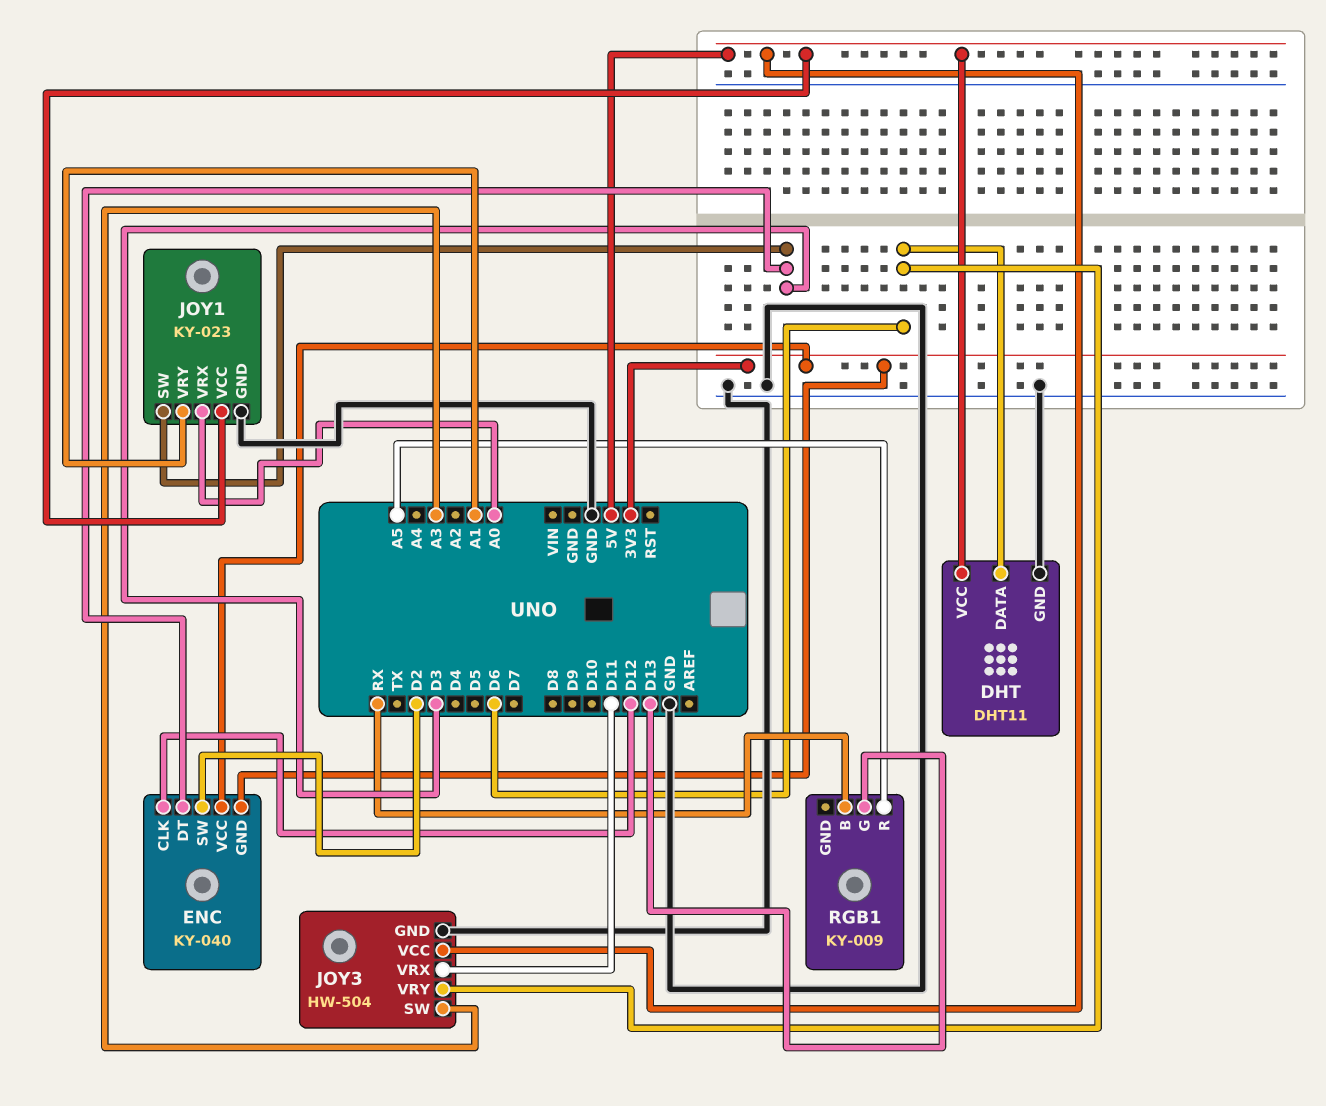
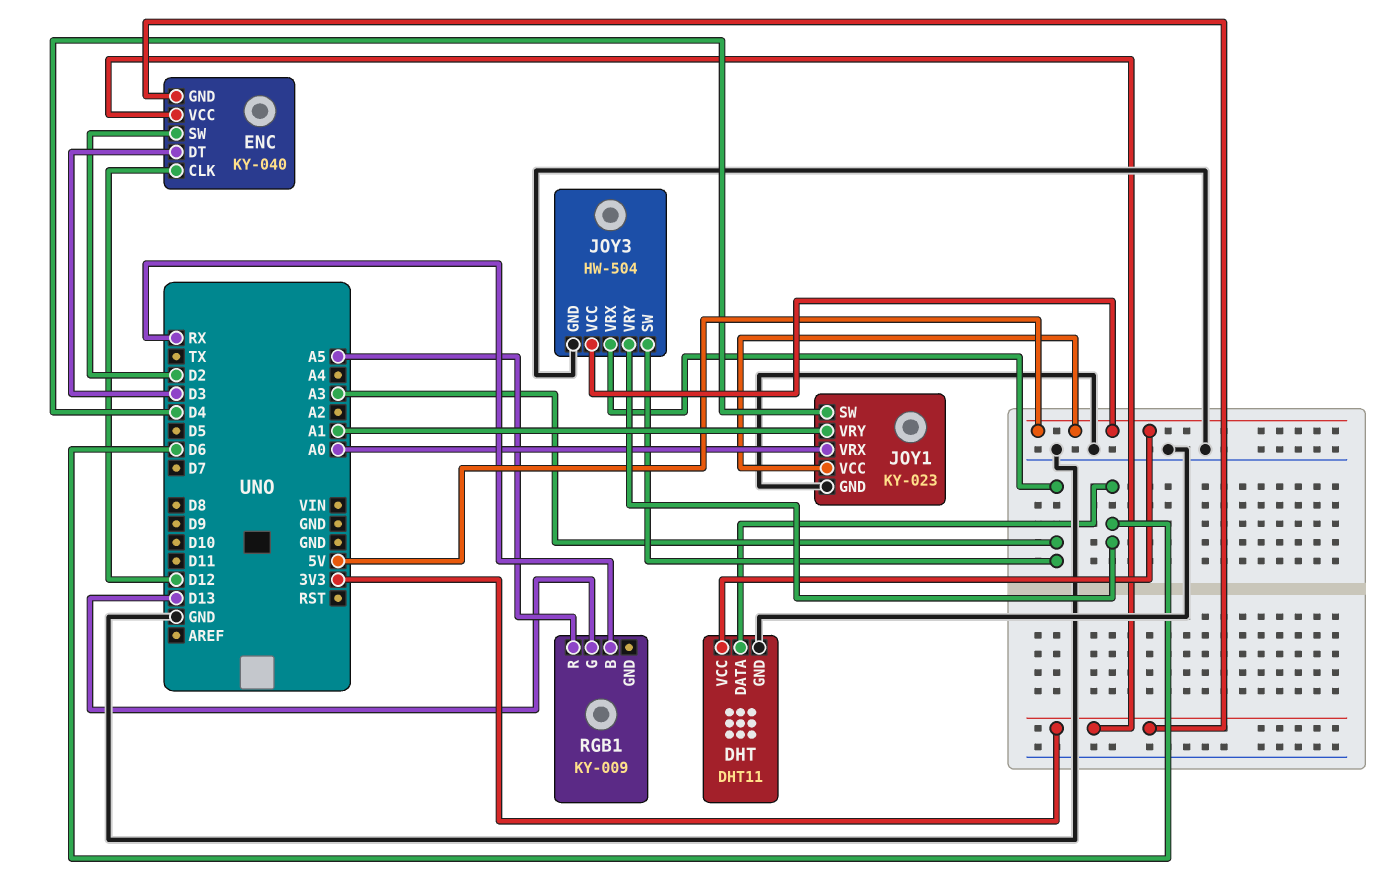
JOY1 pin SW: D3 -> D4
JOY3 pin VRX: D11 -> A3

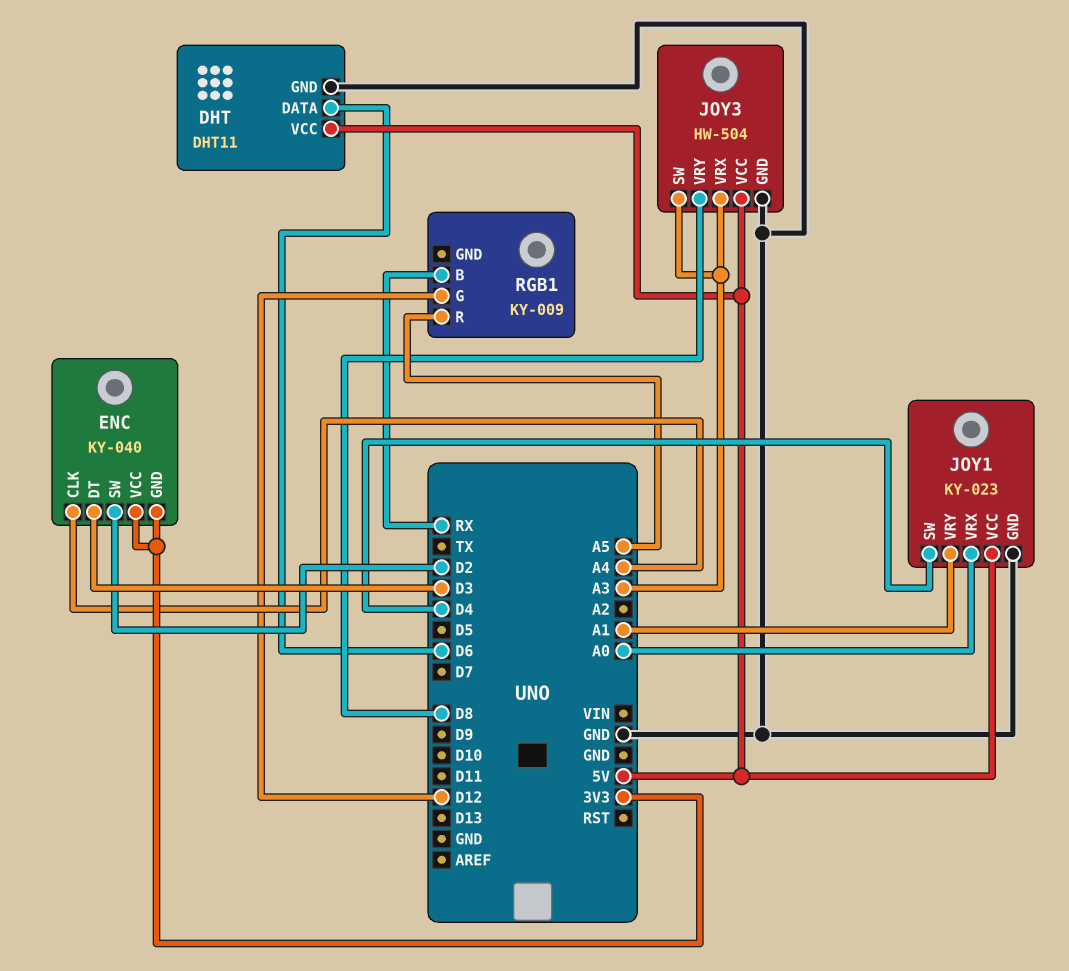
ENC pin CLK: D12 -> A4
JOY3 pin VRY: D6 -> D8
RGB1 pin G: D13 -> D12

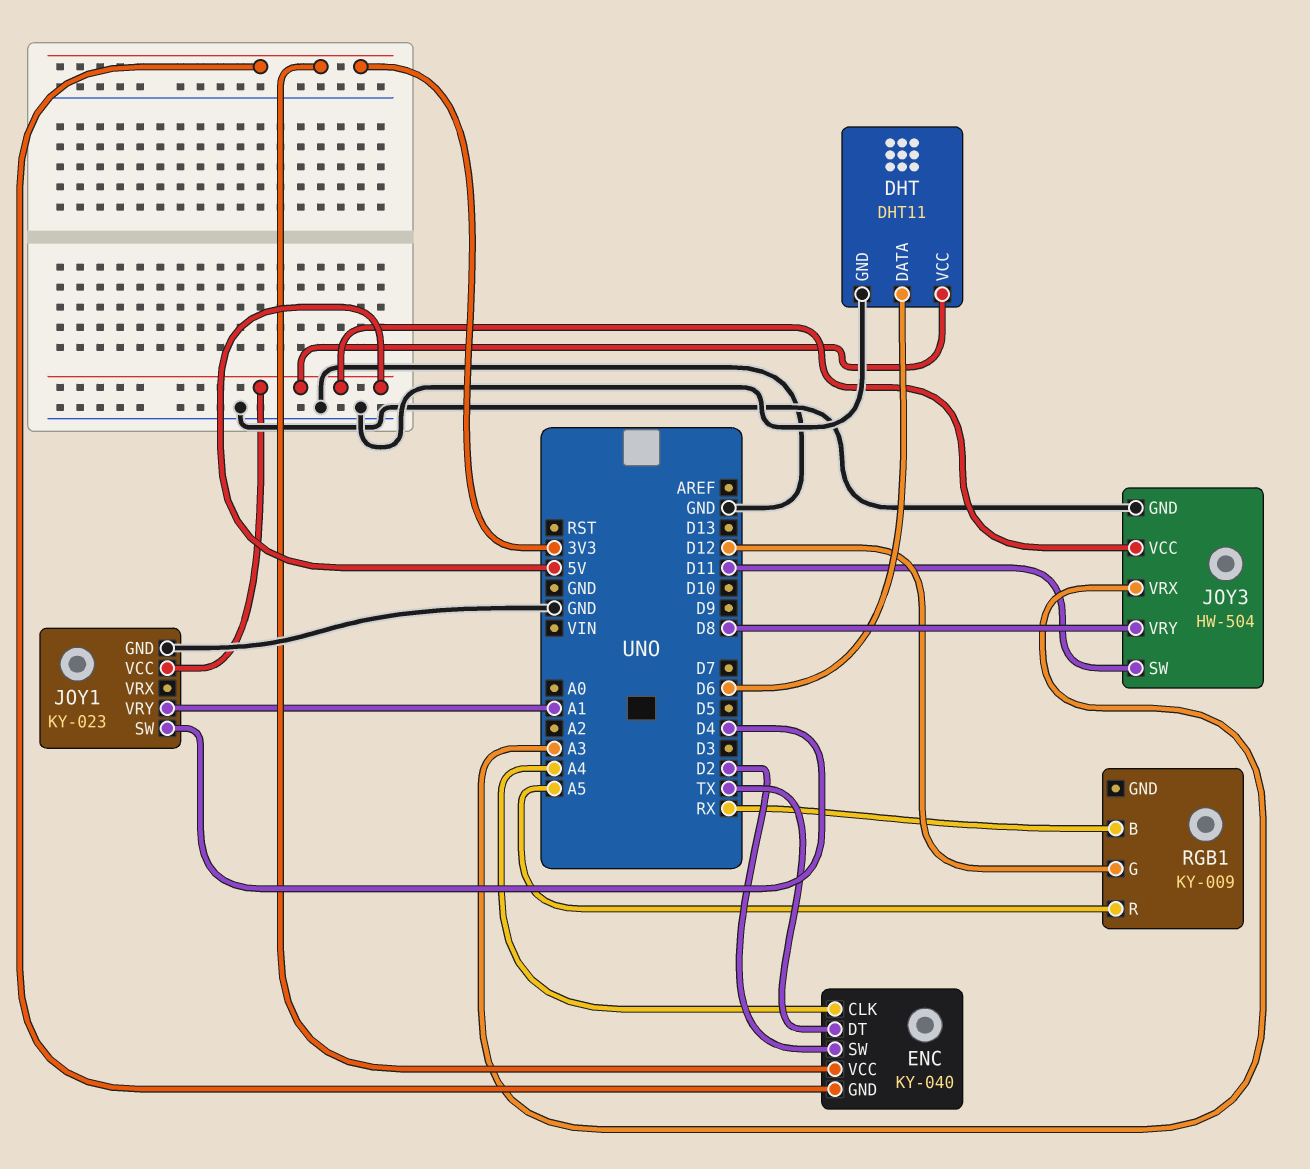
ENC pin DT: D3 -> TX
JOY1 pin VRX: A0 -> none
JOY3 pin SW: A3 -> D11

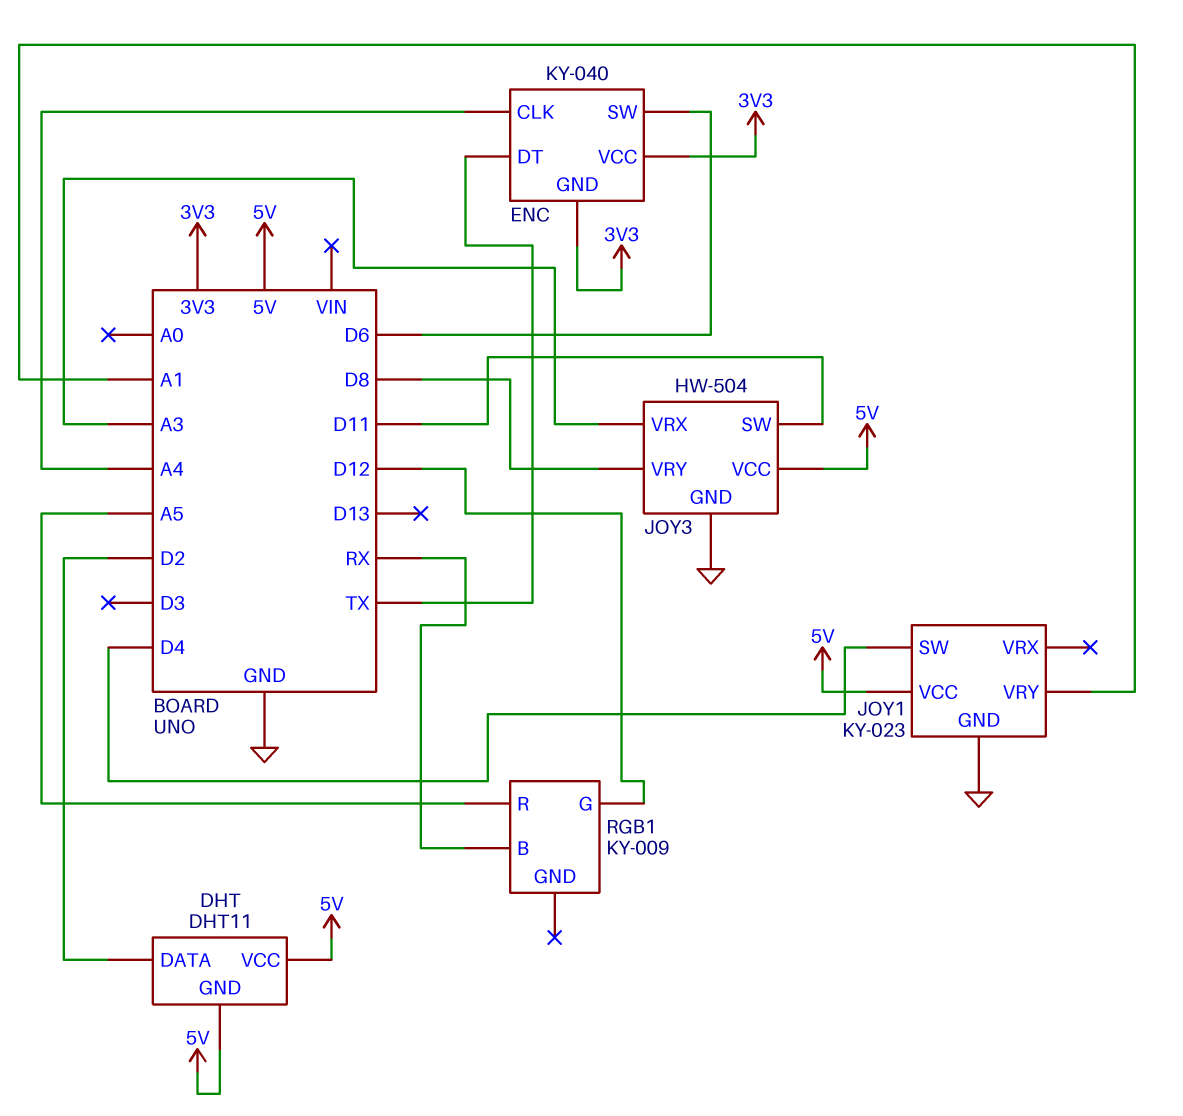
DHT pin DATA: D6 -> D2
DHT pin GND: GND -> 5V
ENC pin SW: D2 -> D6

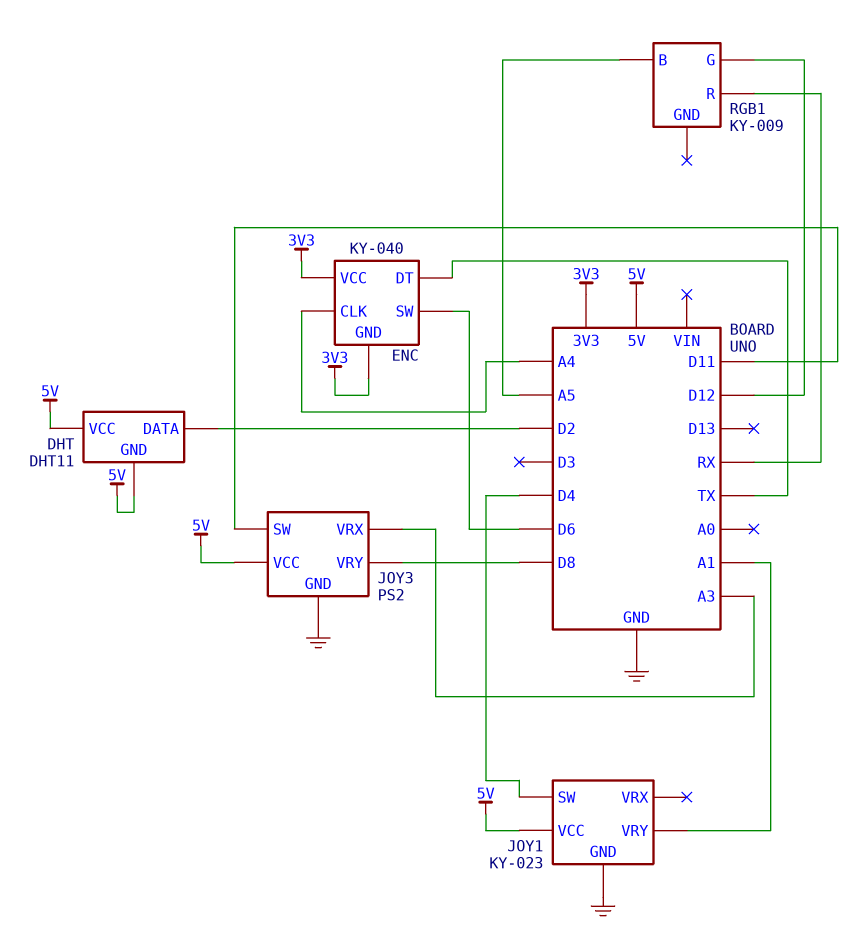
JOY3: HW-504 -> PS2
RGB1 pin B: RX -> A5
RGB1 pin R: A5 -> RX

